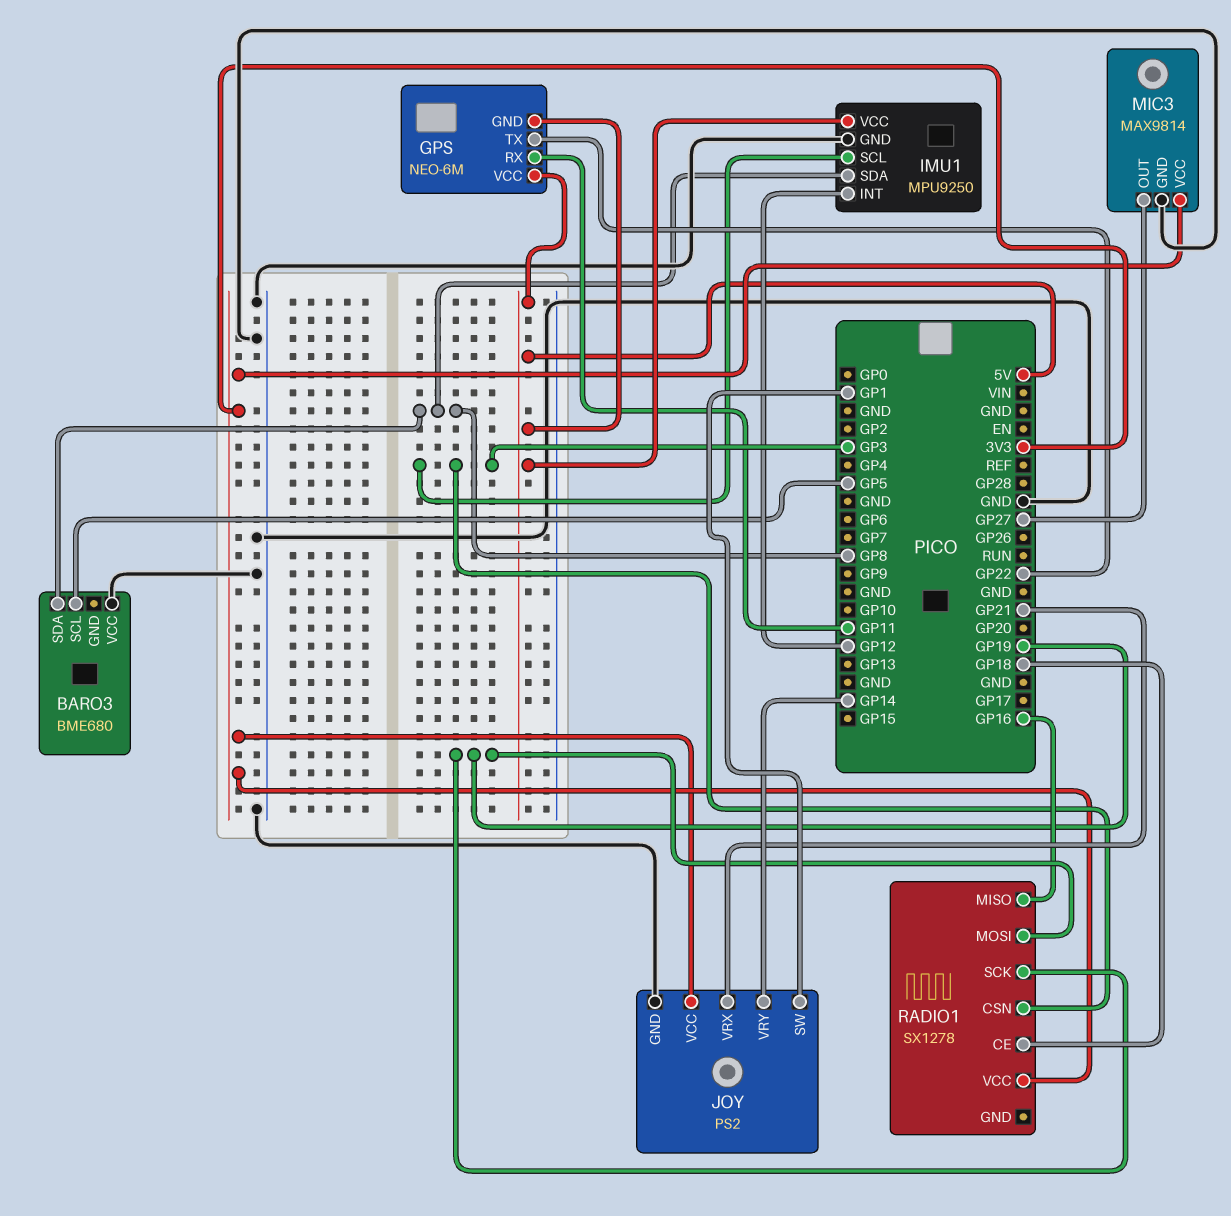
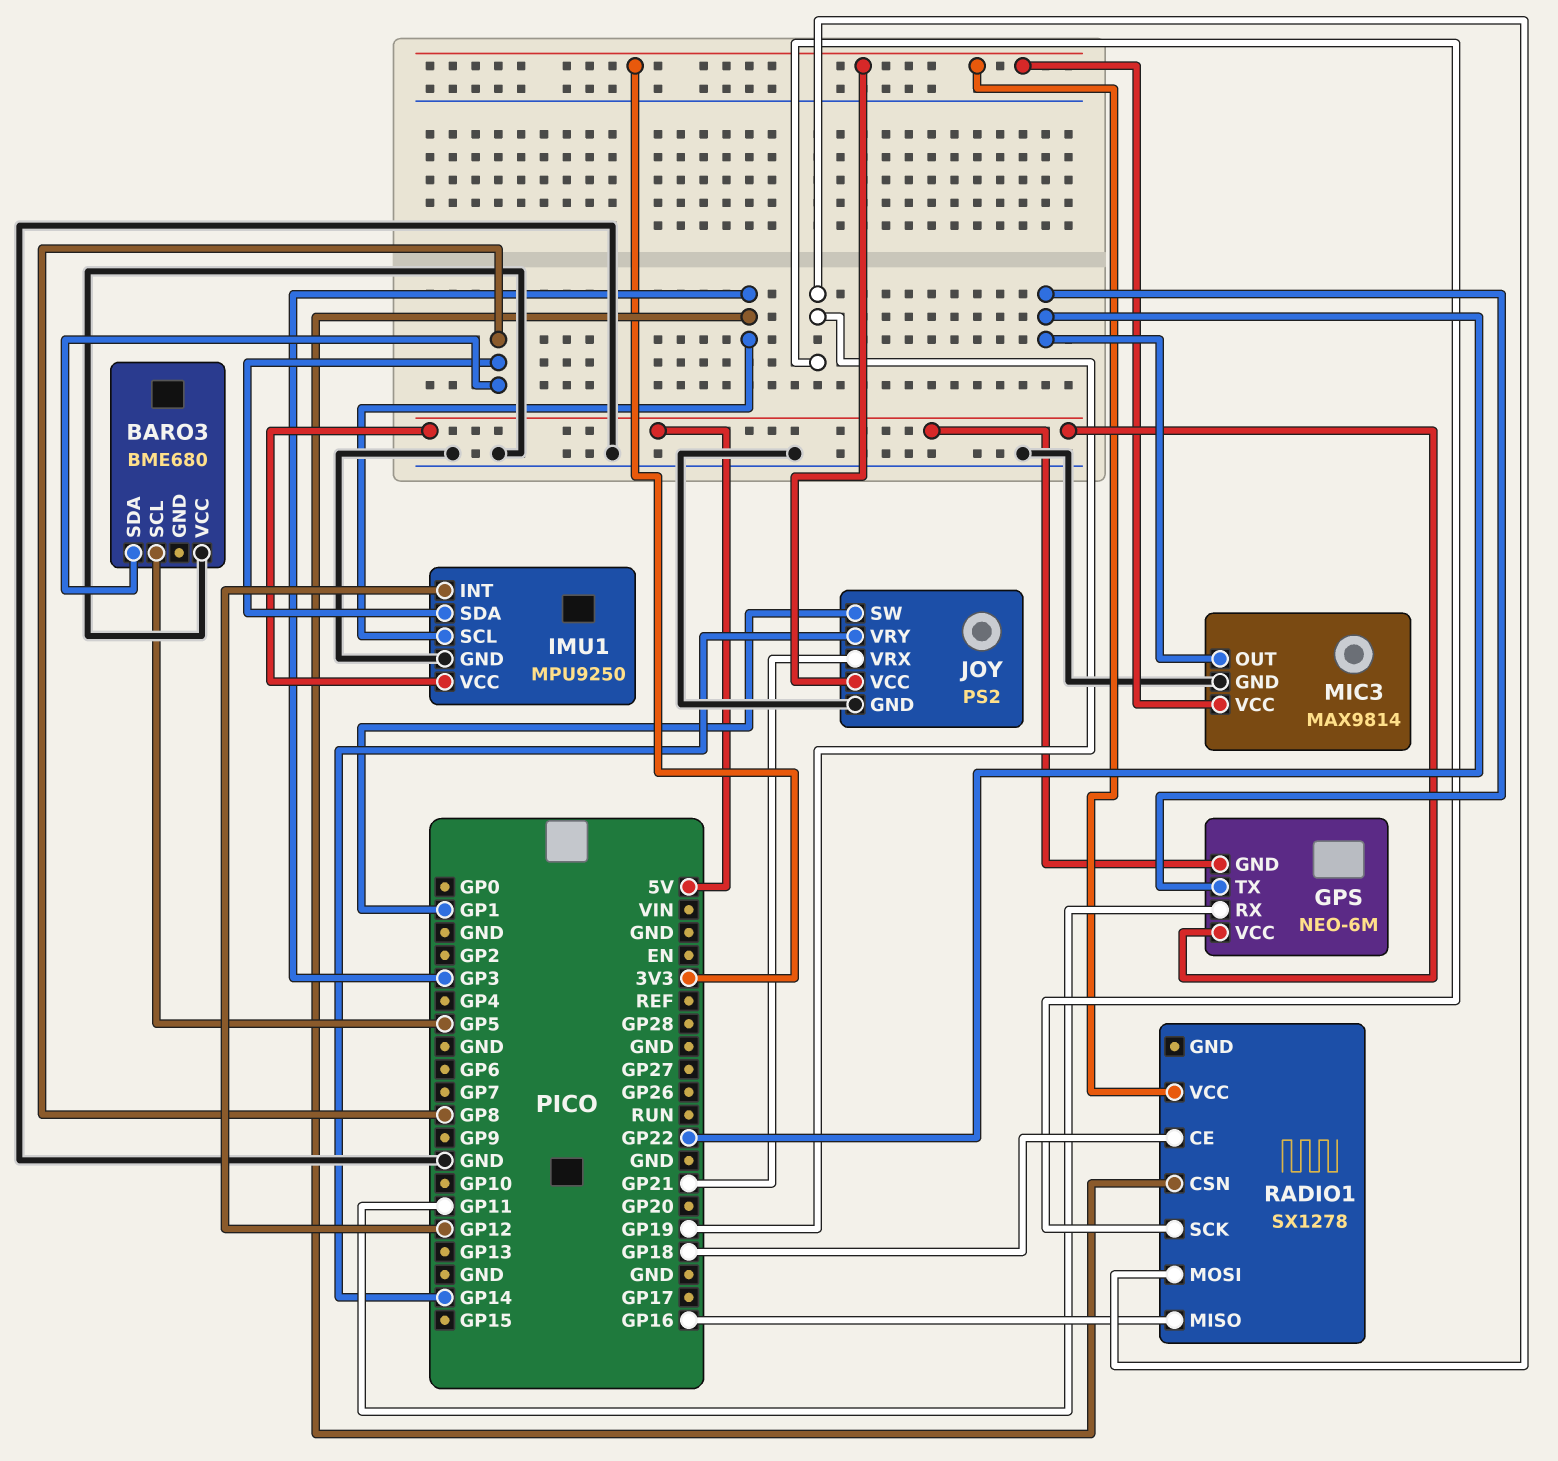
MIC3 pin OUT: GP27 -> GP22

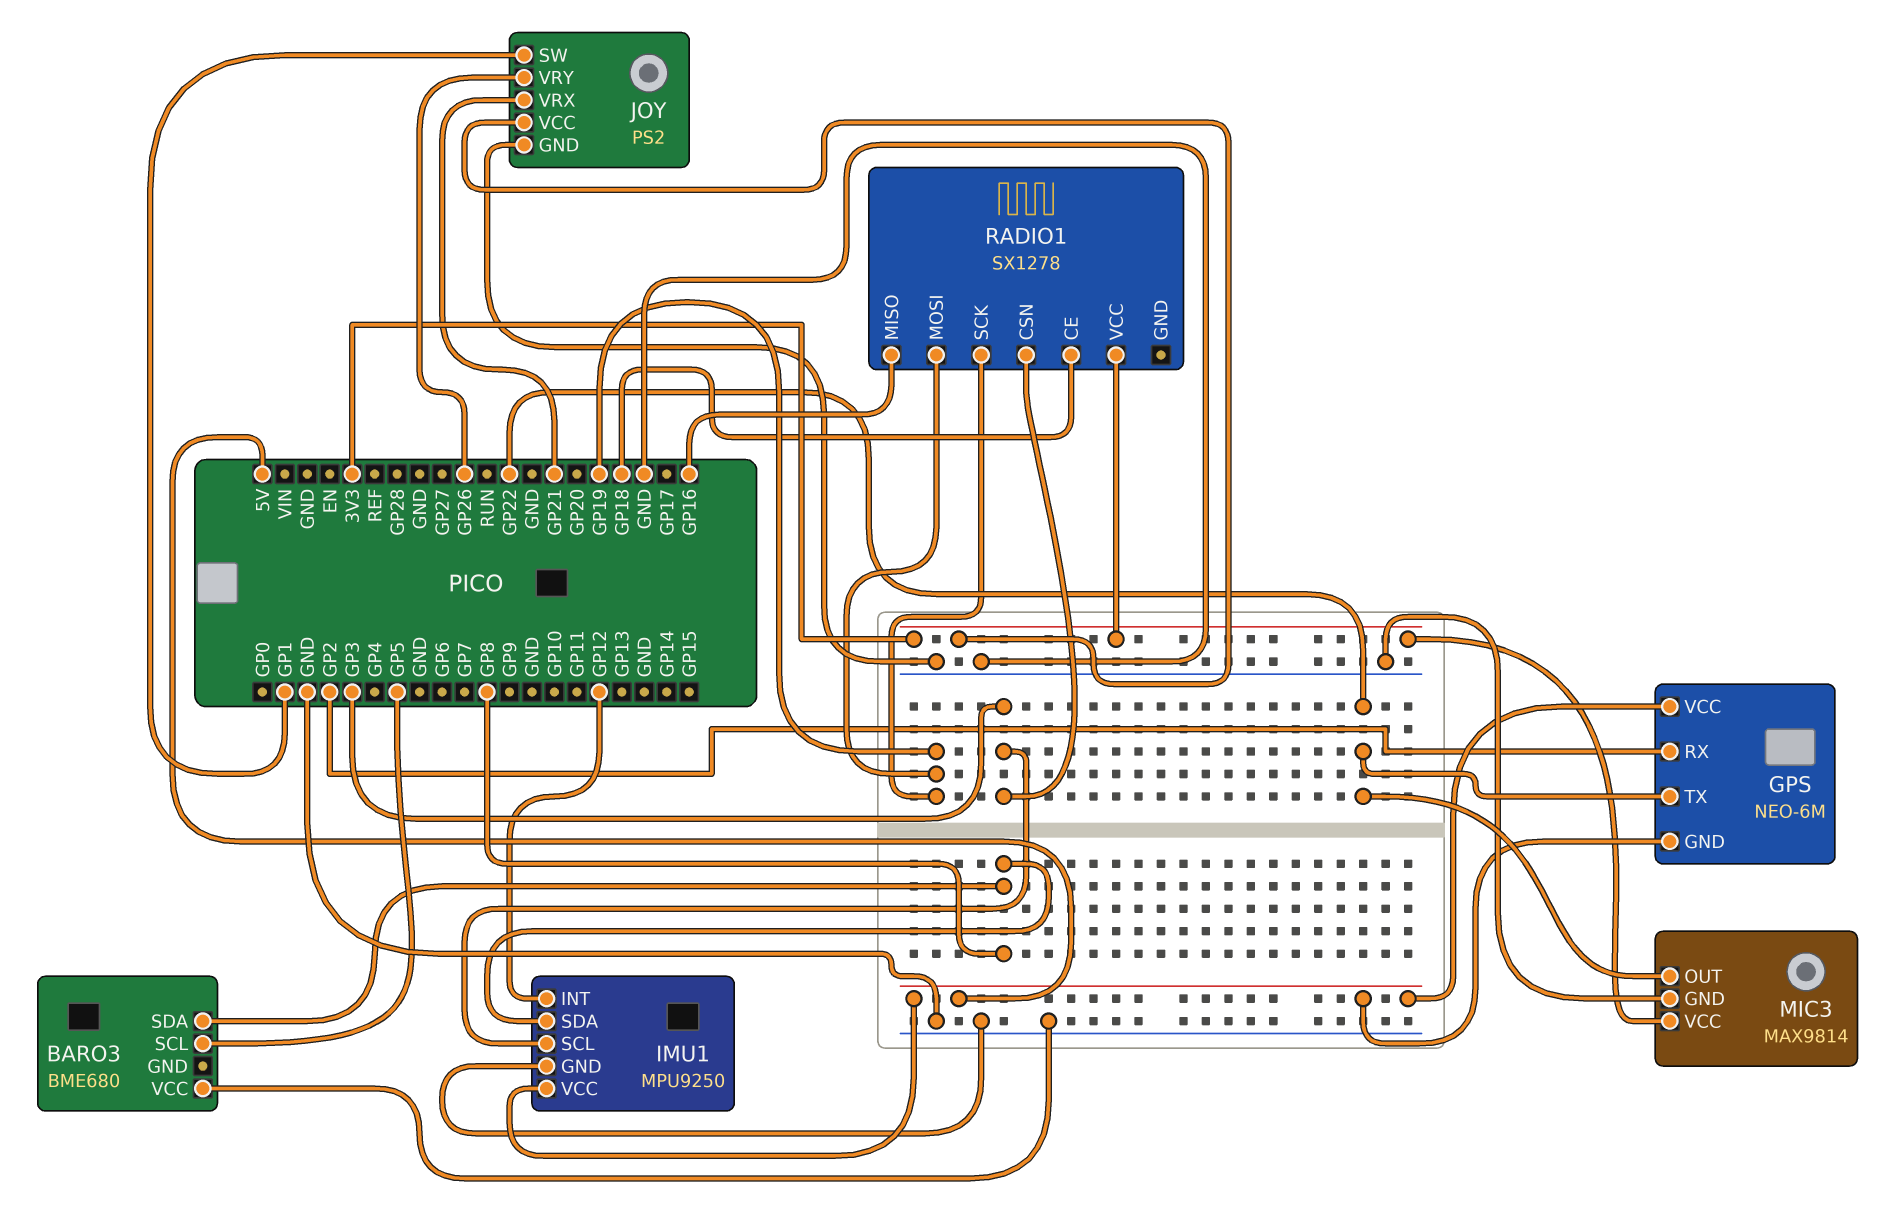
GPS pin RX: GP11 -> GP2
JOY pin VRY: GP14 -> GP26

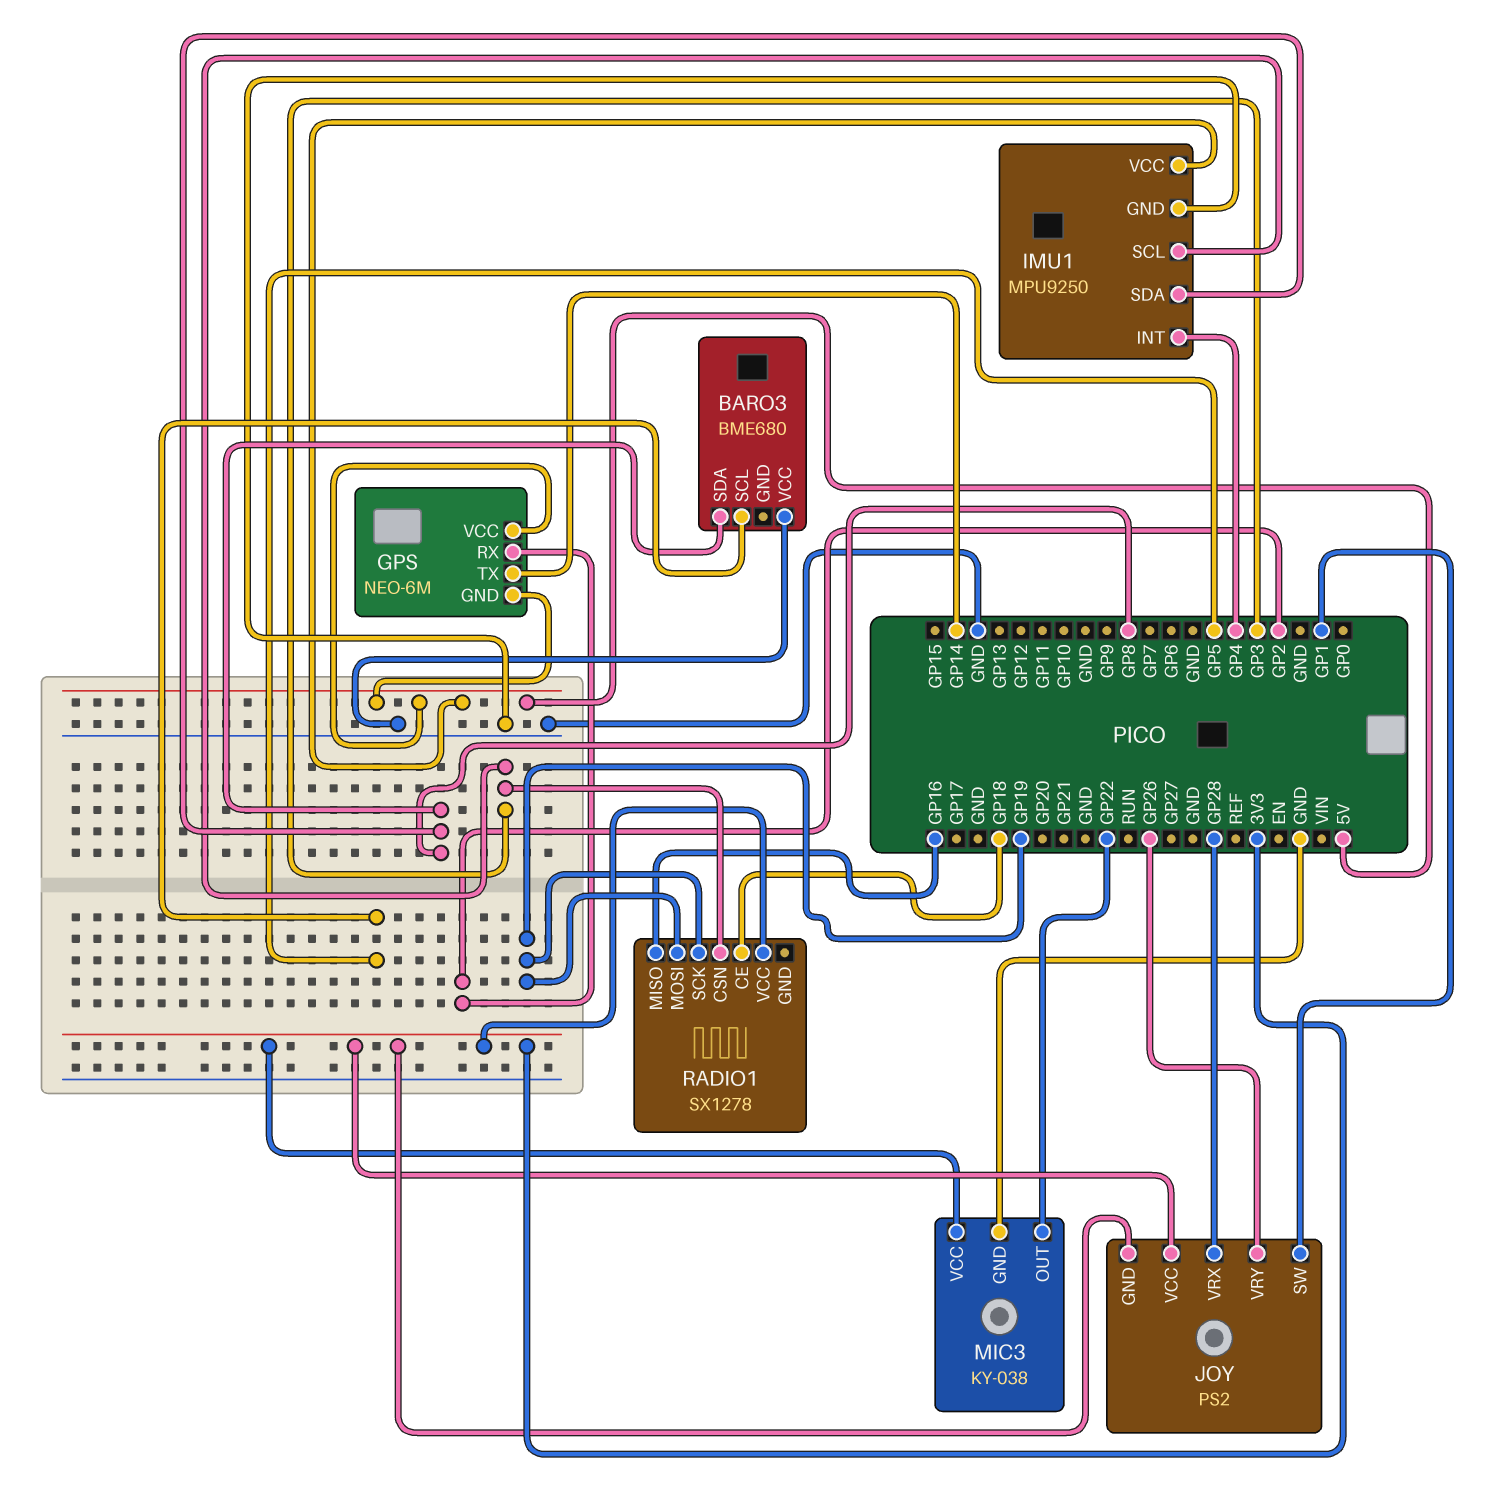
GPS pin TX: GP22 -> GP14
IMU1 pin INT: GP12 -> GP4
JOY pin GND: GND -> 3V3
JOY pin VRX: GP21 -> GP28
MIC3: MAX9814 -> KY-038

